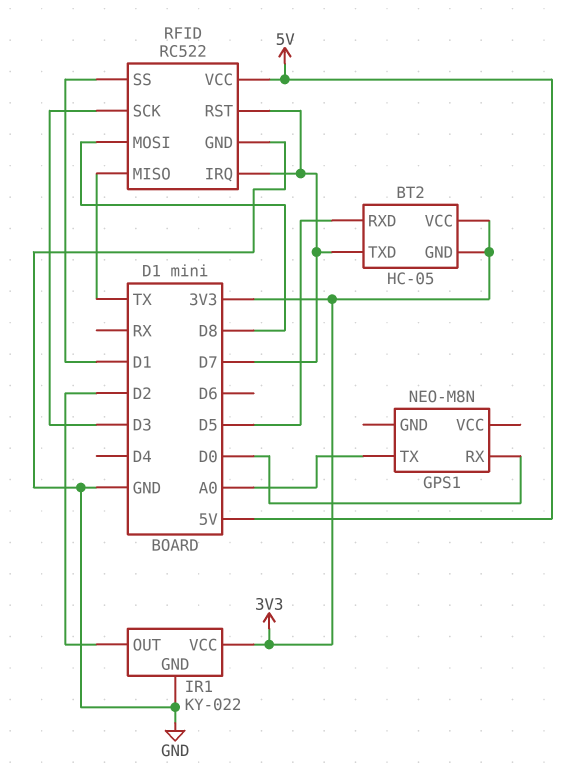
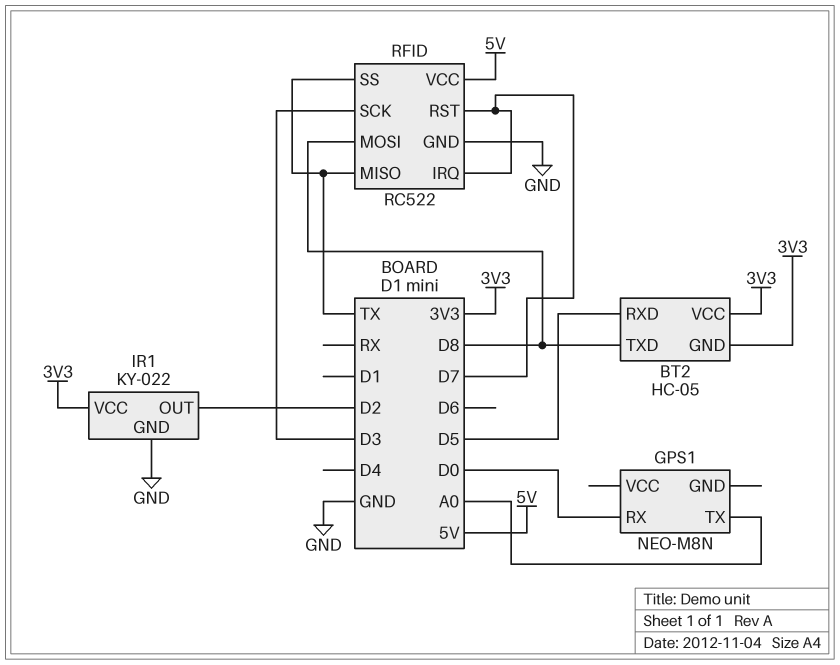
BT2 pin TXD: D7 -> D8
RFID pin SS: D1 -> TX

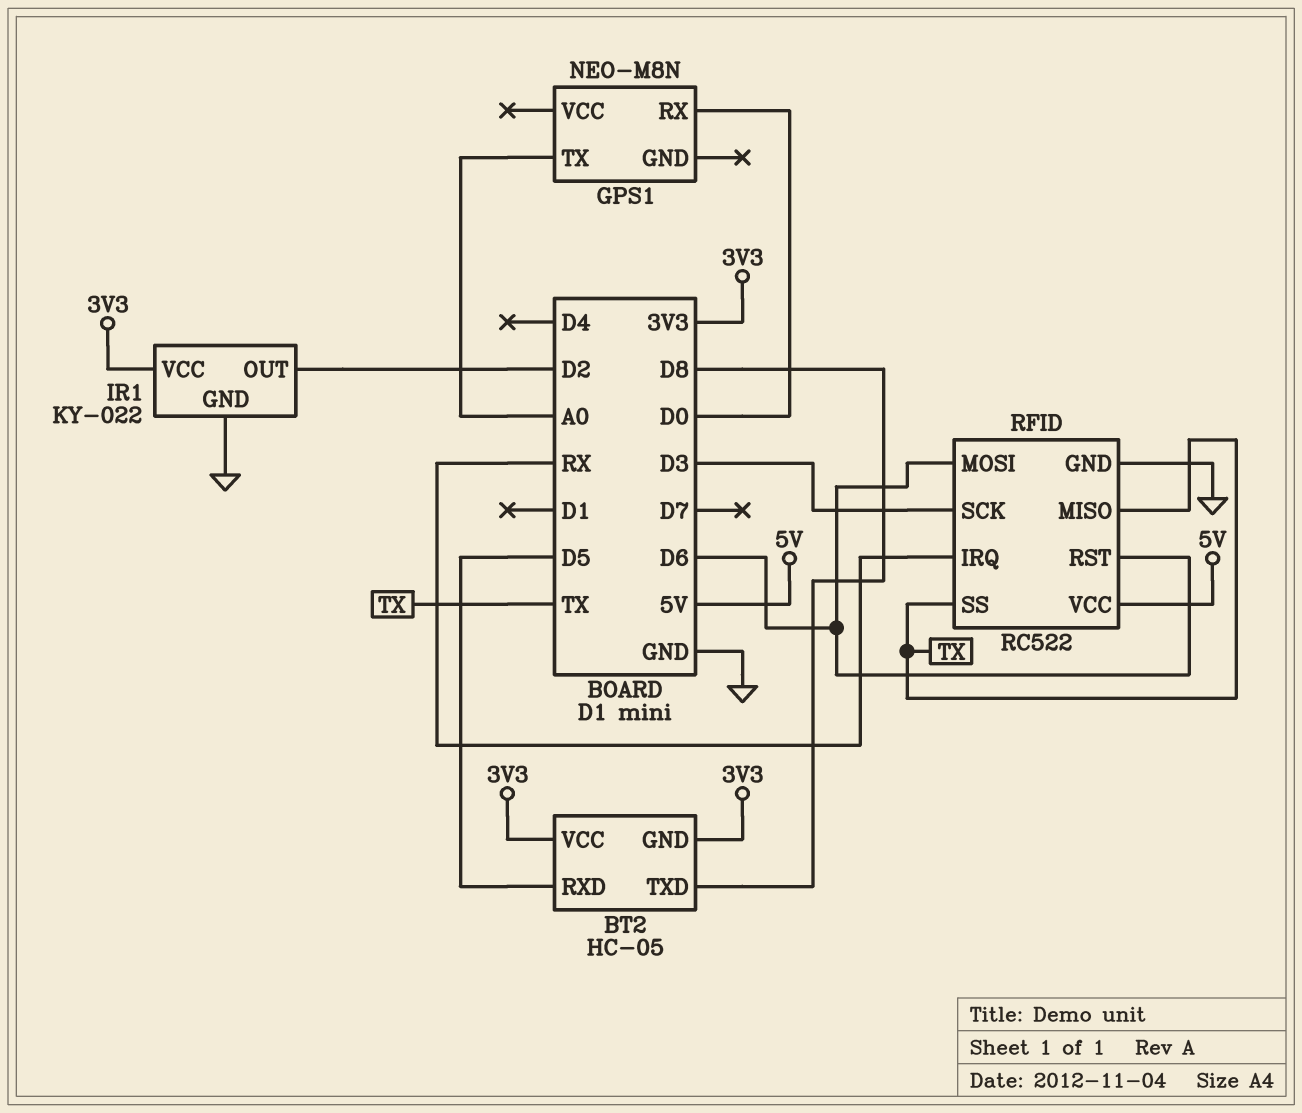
RFID pin IRQ: D7 -> RX
RFID pin MOSI: D8 -> D6
RFID pin RST: D7 -> D6

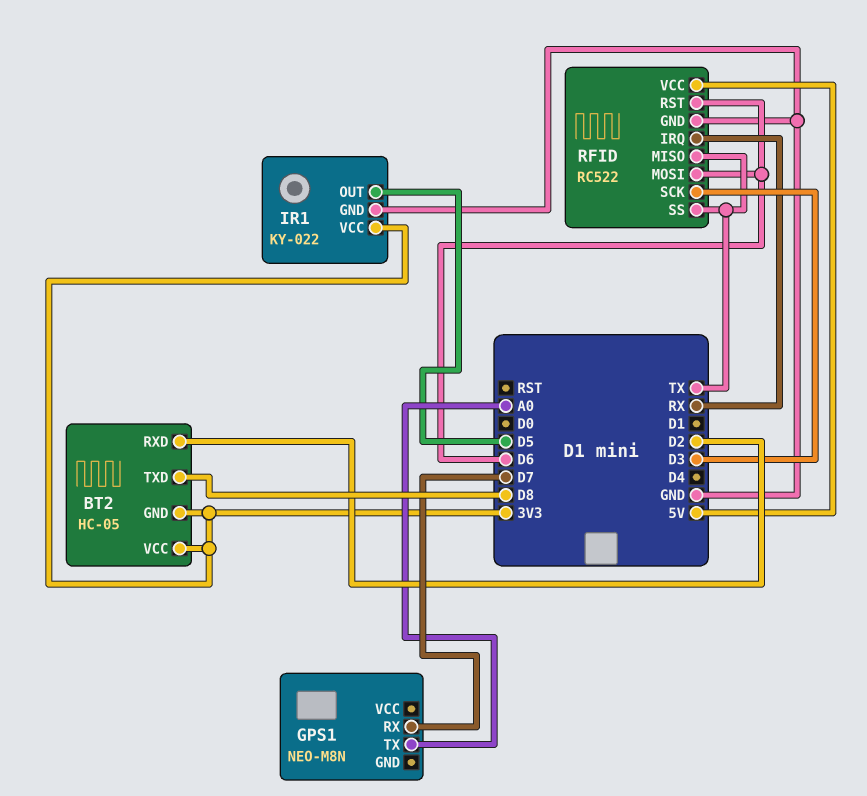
BT2 pin RXD: D5 -> D2
GPS1 pin RX: D0 -> D7
IR1 pin OUT: D2 -> D5

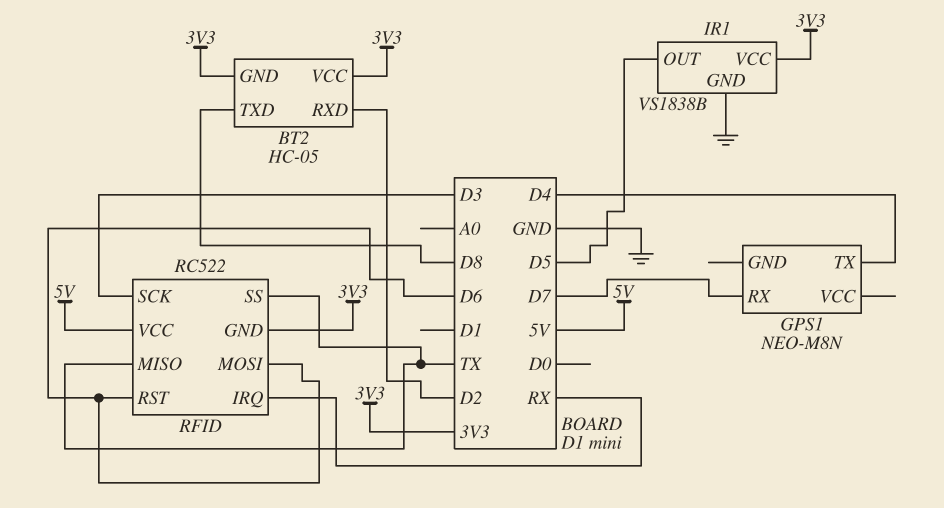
GPS1 pin TX: A0 -> D4
IR1: KY-022 -> VS1838B
RFID pin GND: GND -> 3V3

